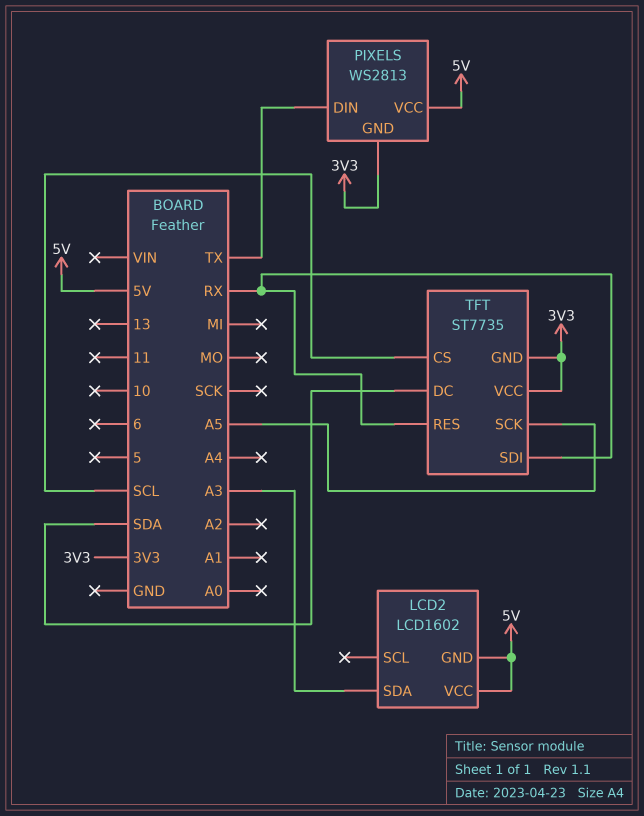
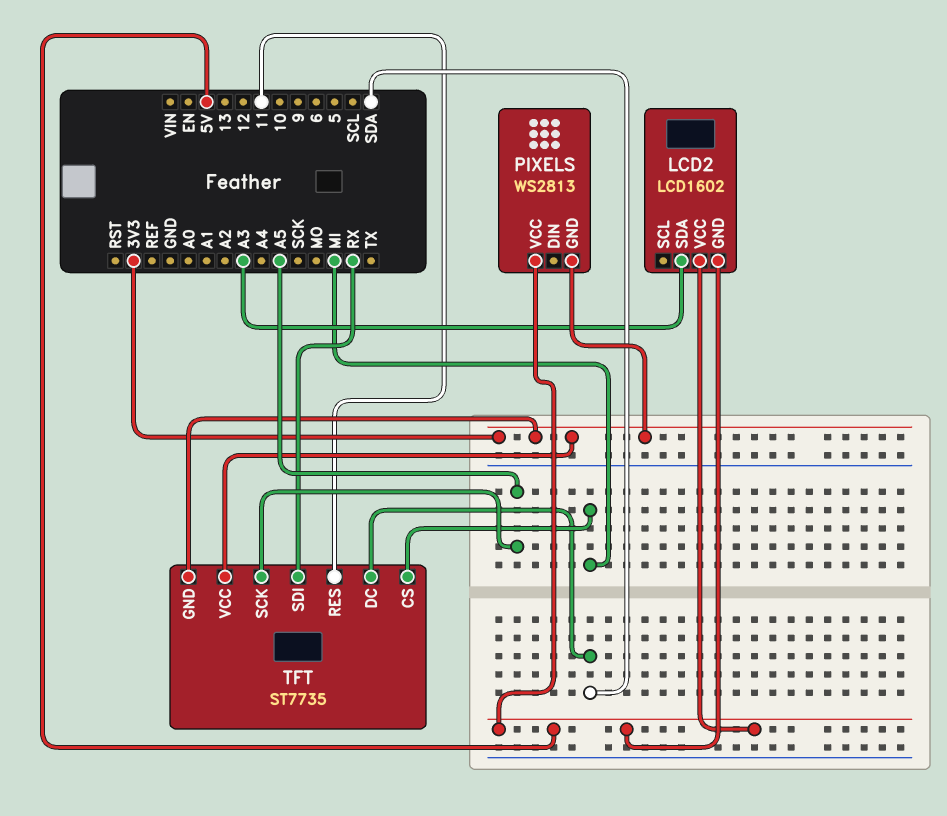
PIXELS pin DIN: TX -> none
TFT pin CS: SCL -> MI
TFT pin RES: RX -> 11

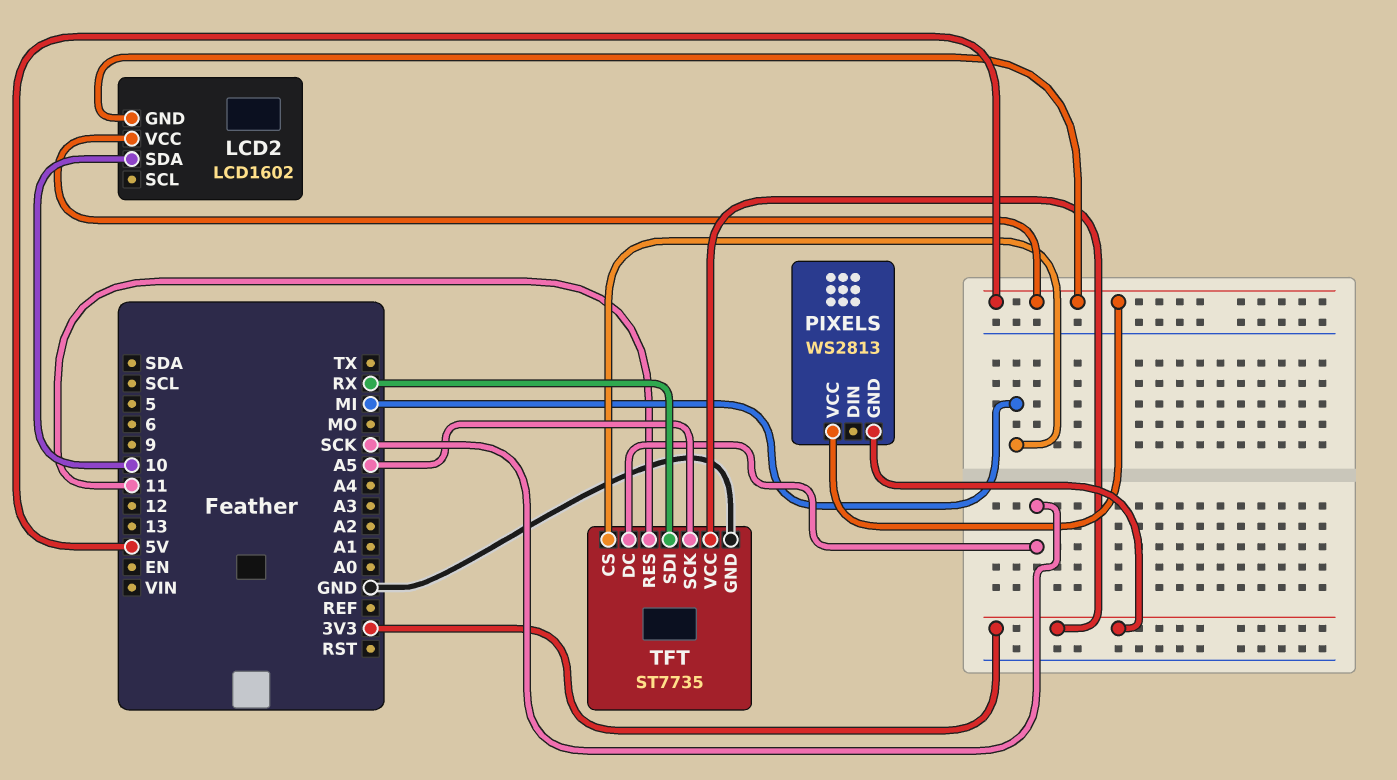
LCD2 pin SDA: A3 -> 10
TFT pin DC: SDA -> SCK
TFT pin GND: 3V3 -> GND

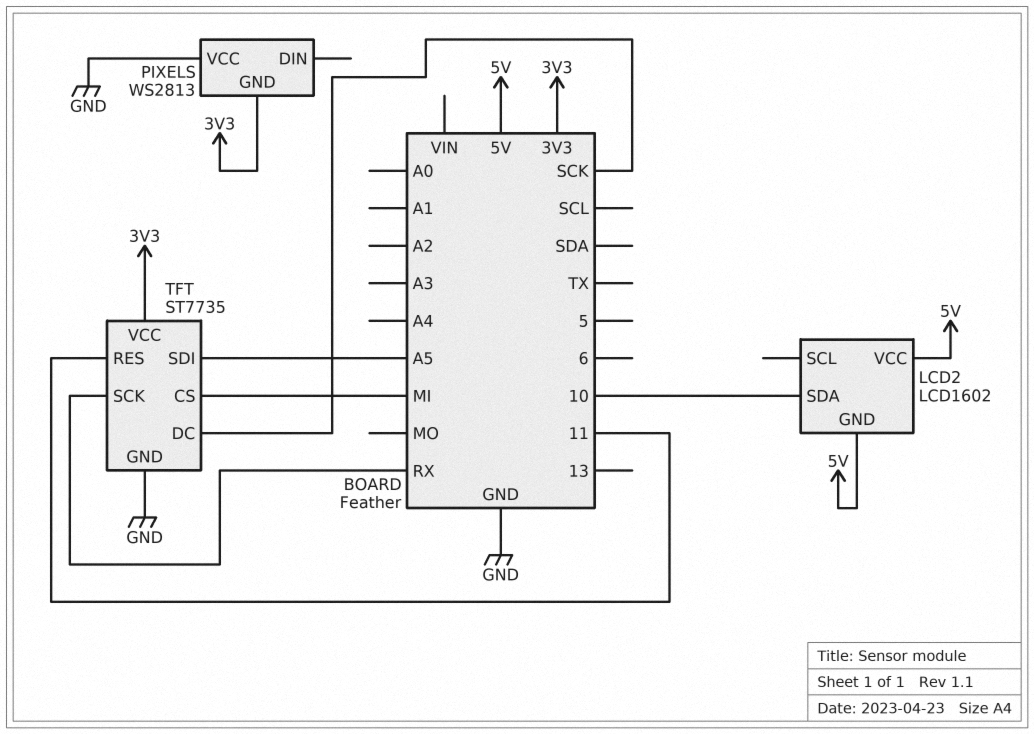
PIXELS pin VCC: 5V -> GND
TFT pin SCK: A5 -> RX
TFT pin SDI: RX -> A5

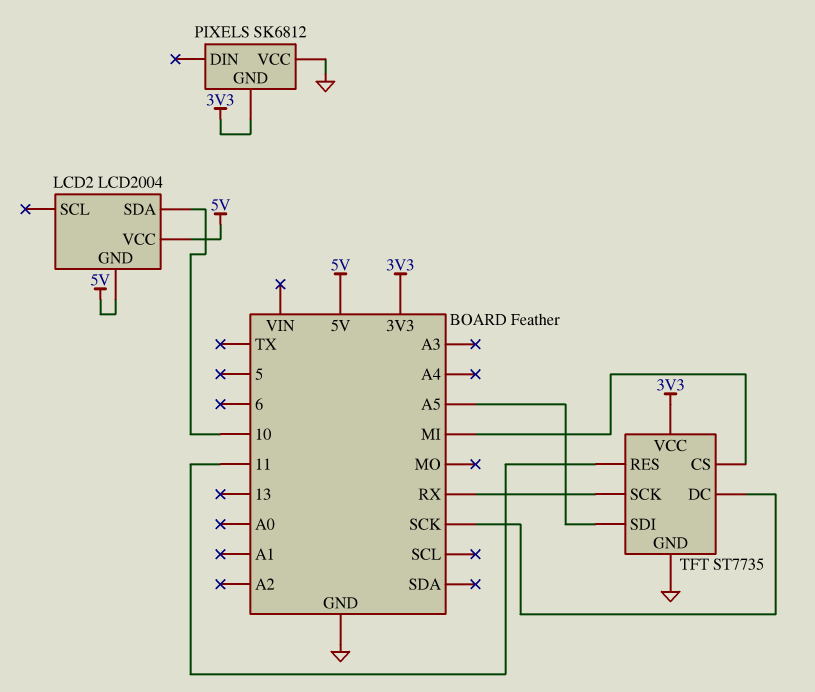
LCD2: LCD1602 -> LCD2004
PIXELS: WS2813 -> SK6812

